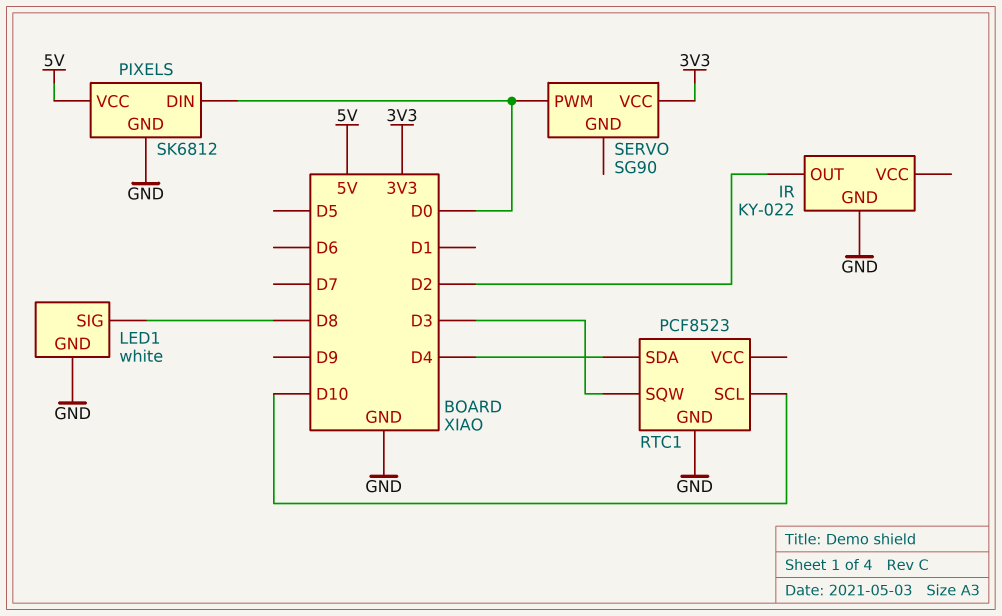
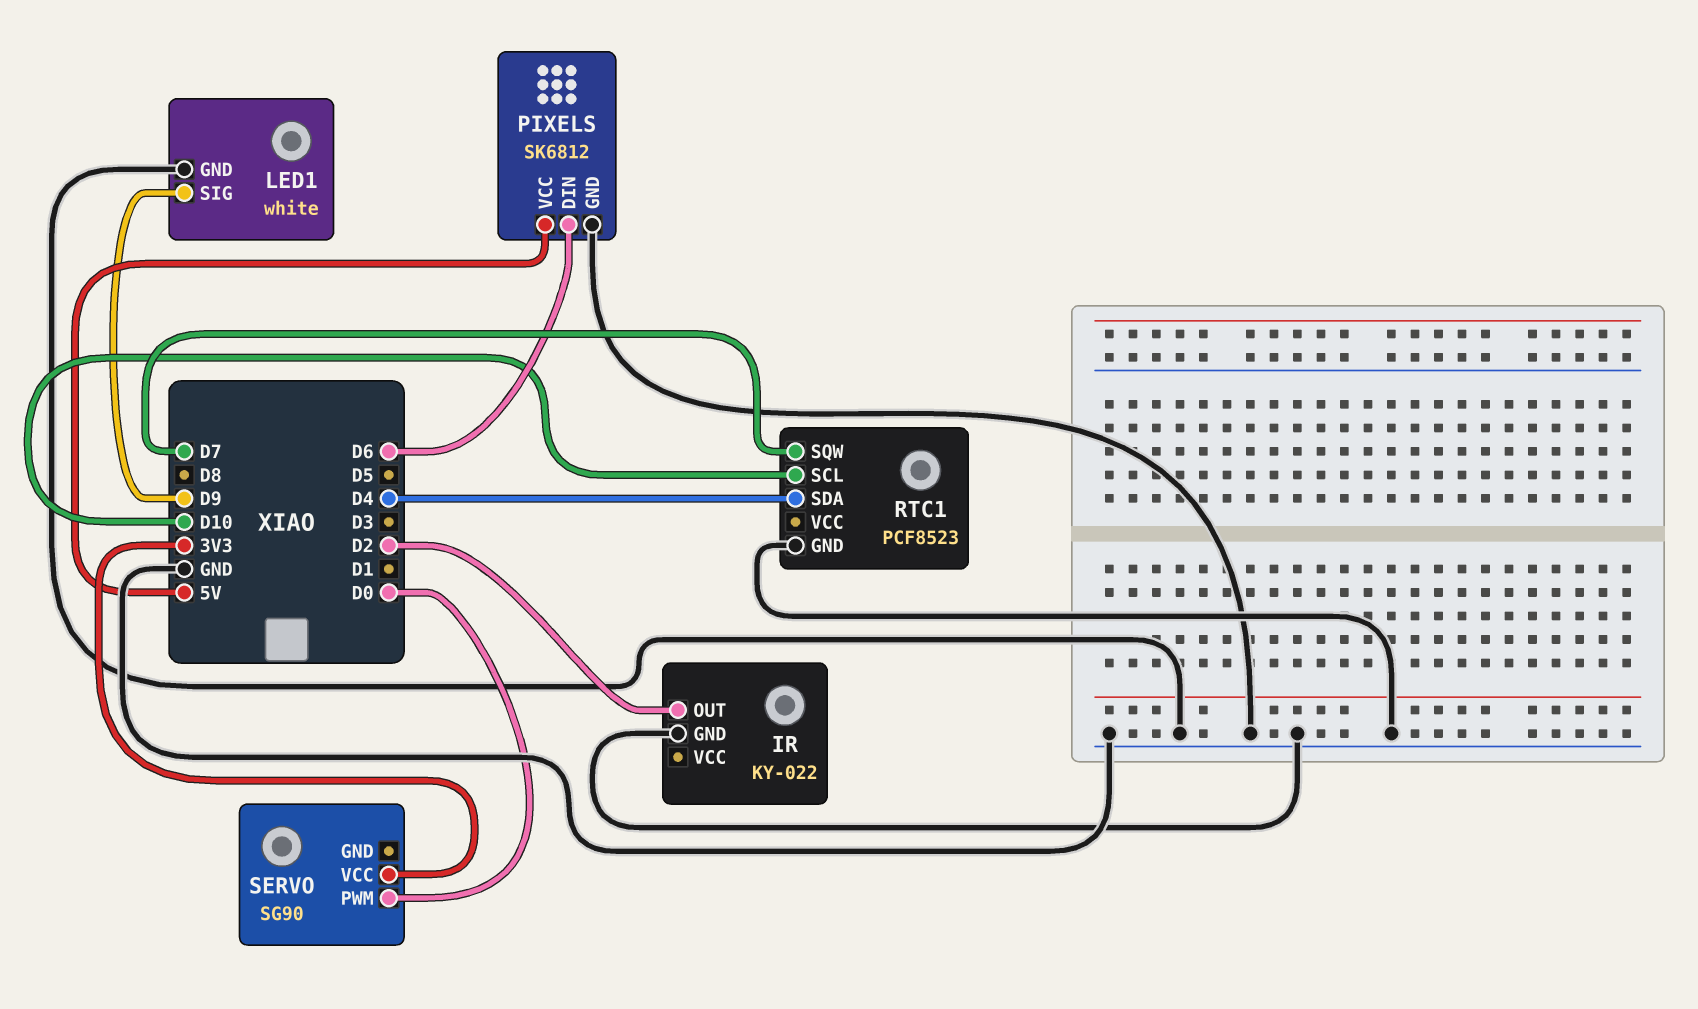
LED1 pin SIG: D8 -> D9
PIXELS pin DIN: D0 -> D6
RTC1 pin SQW: D3 -> D7

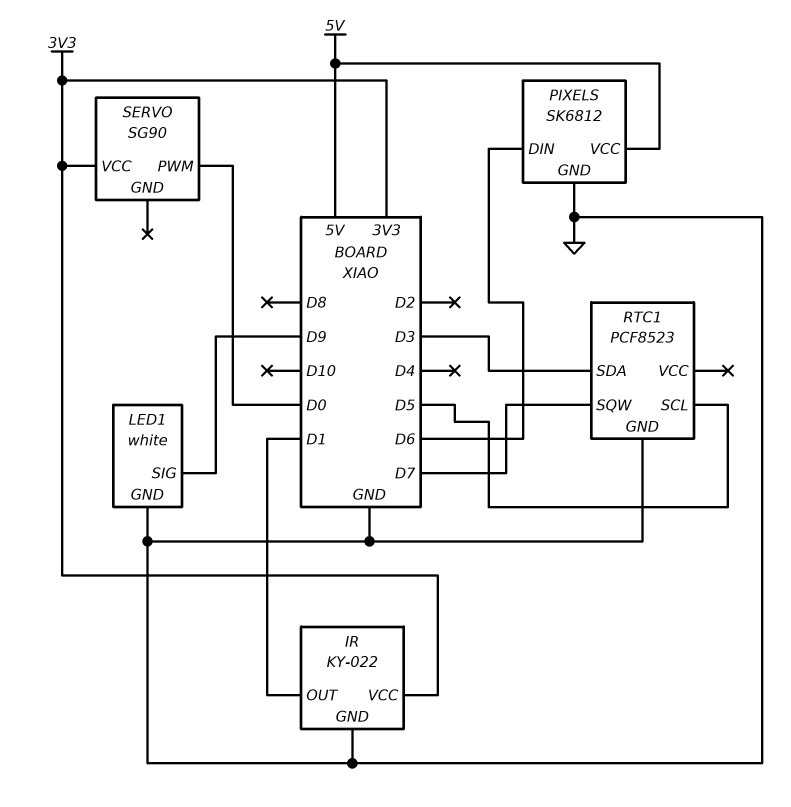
IR pin OUT: D2 -> D1
IR pin VCC: none -> 3V3
RTC1 pin SCL: D10 -> D5
RTC1 pin SDA: D4 -> D3

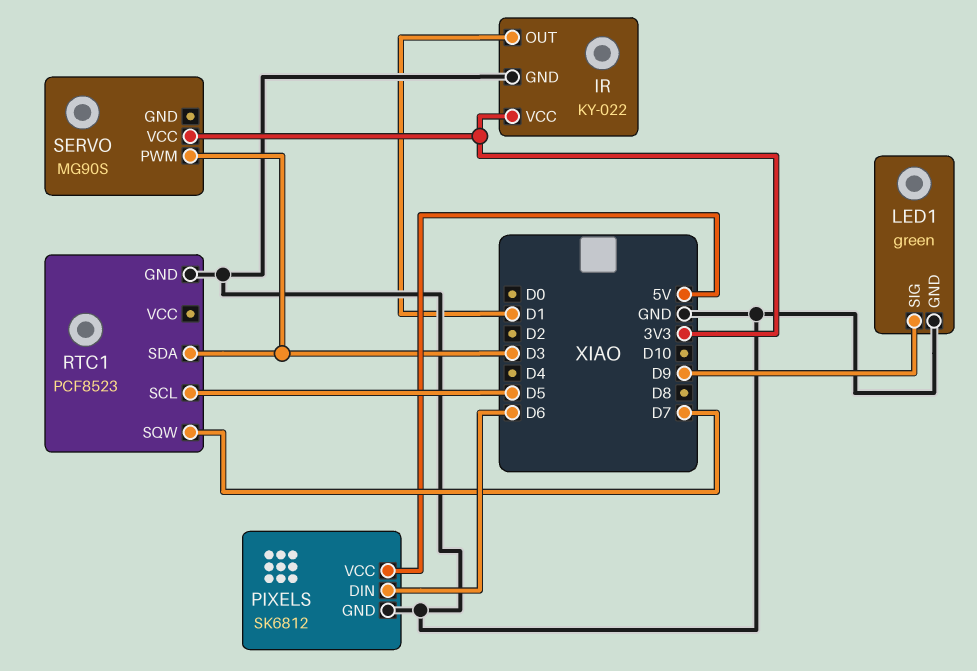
LED1: white -> green
SERVO: SG90 -> MG90S
SERVO pin PWM: D0 -> D3

